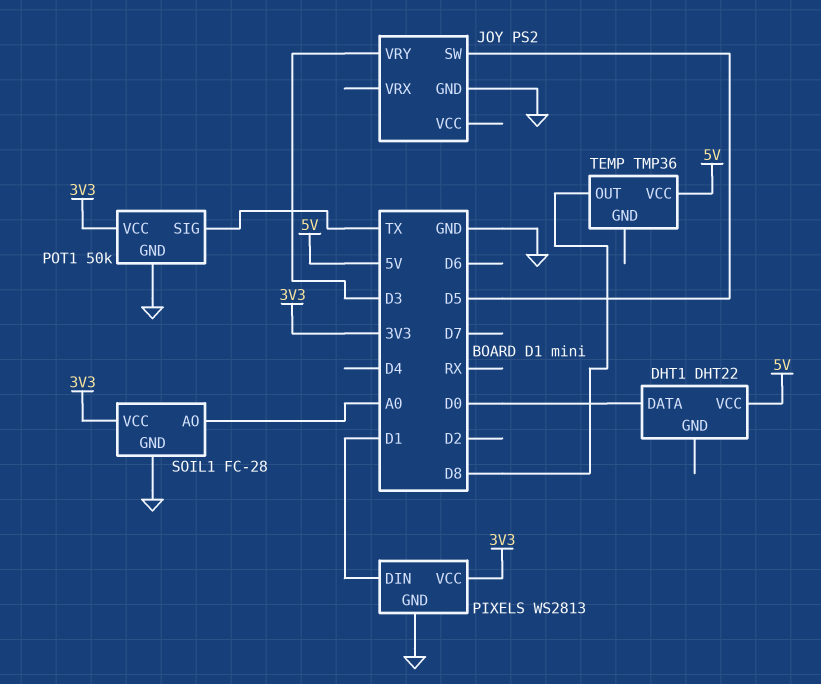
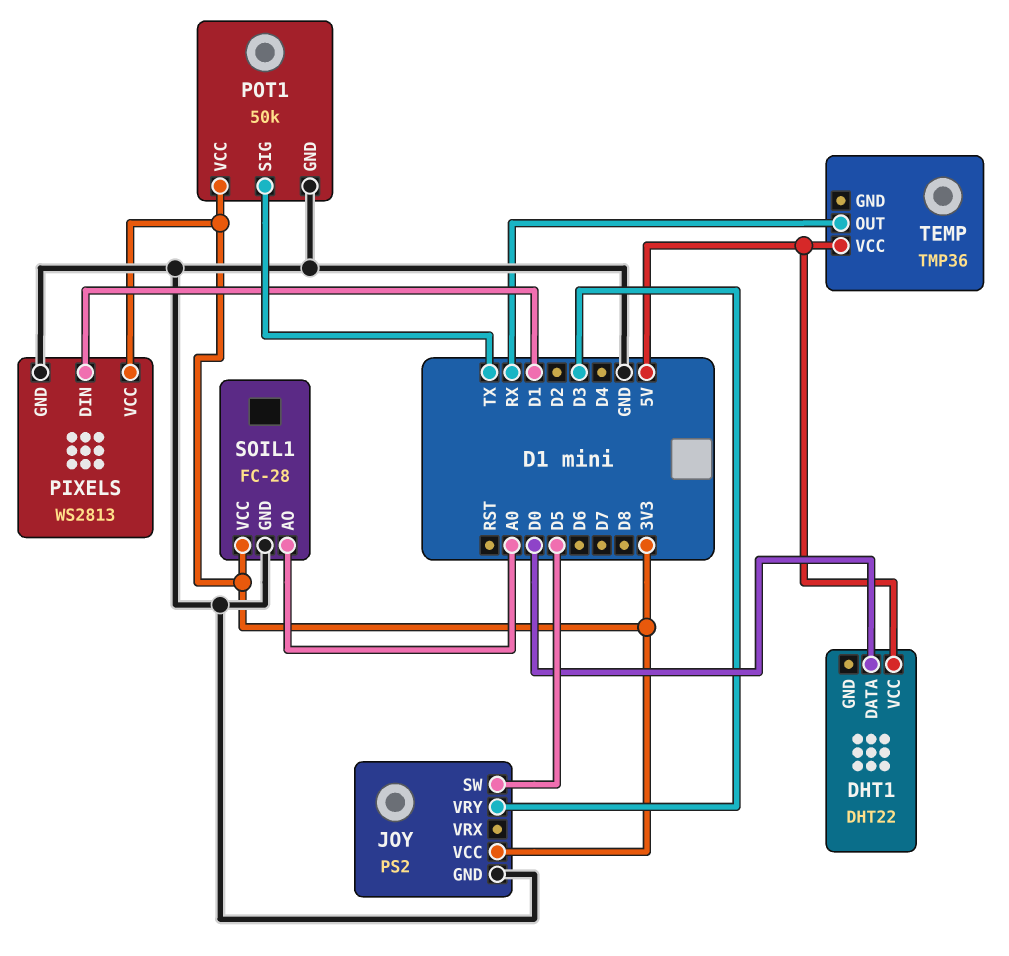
JOY pin VCC: none -> 3V3
TEMP pin OUT: D8 -> RX

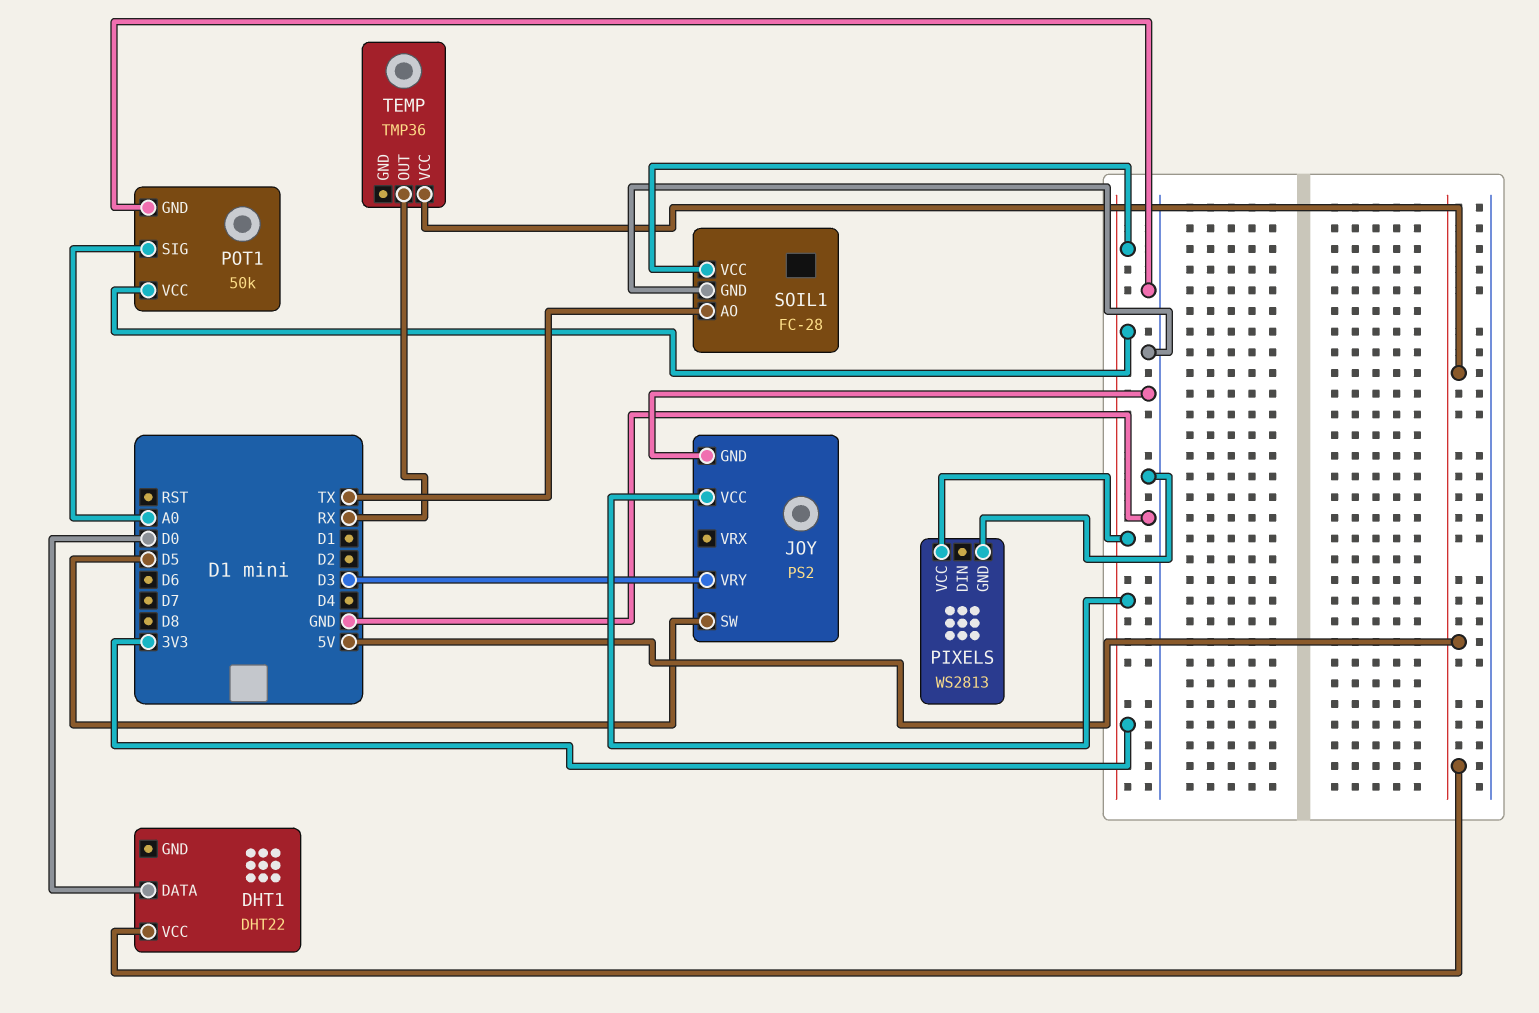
PIXELS pin DIN: D1 -> none
POT1 pin SIG: TX -> A0
SOIL1 pin AO: A0 -> TX

